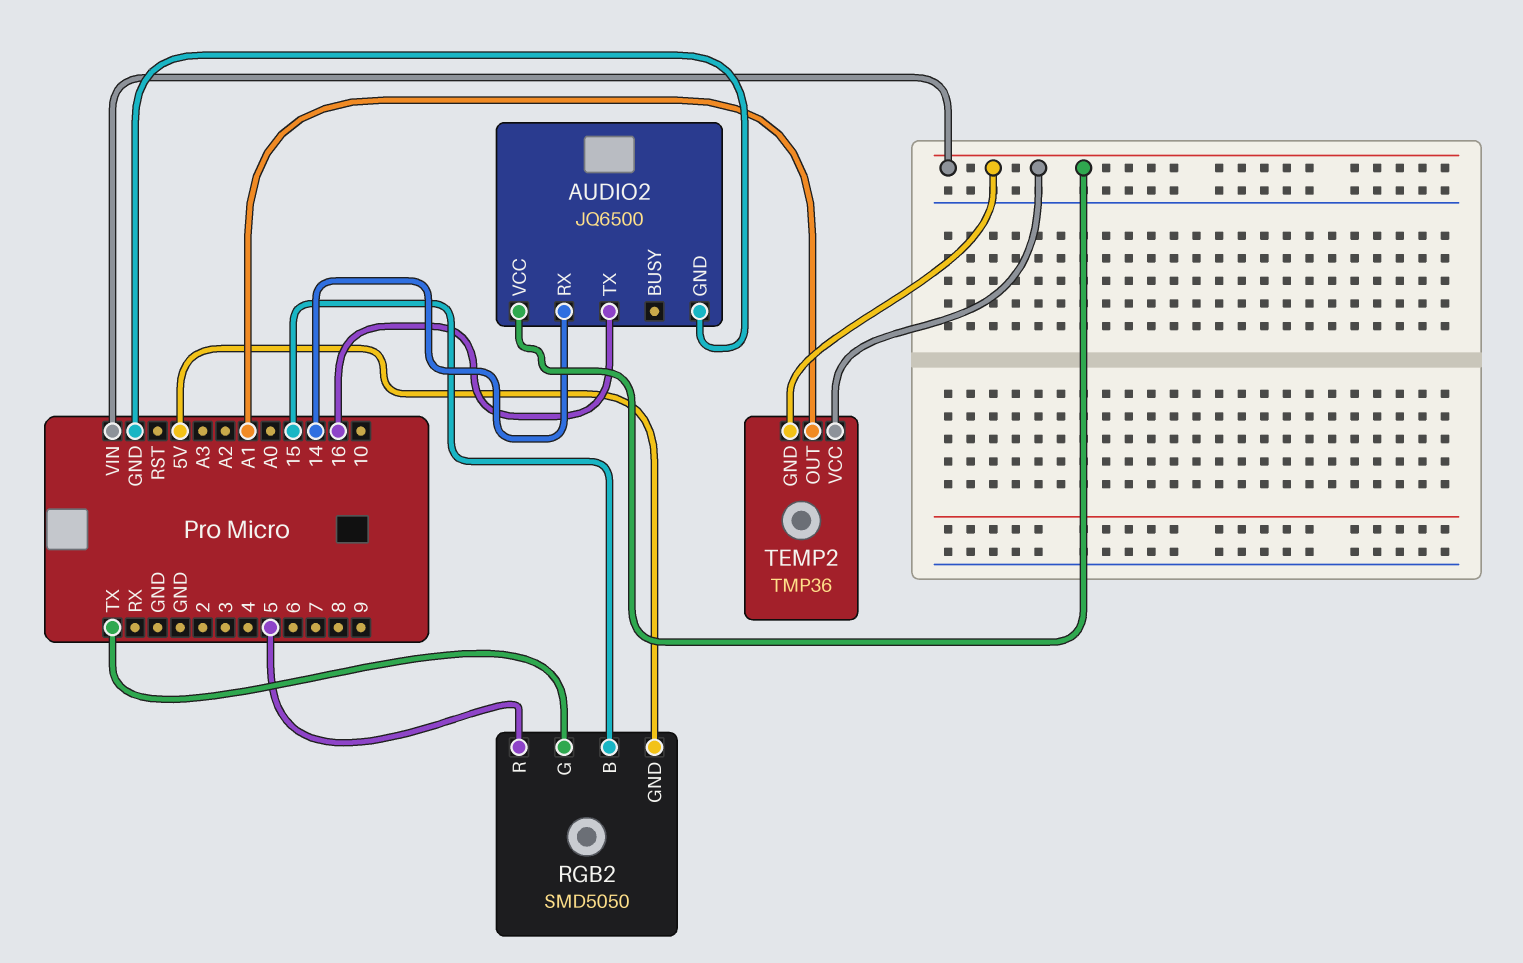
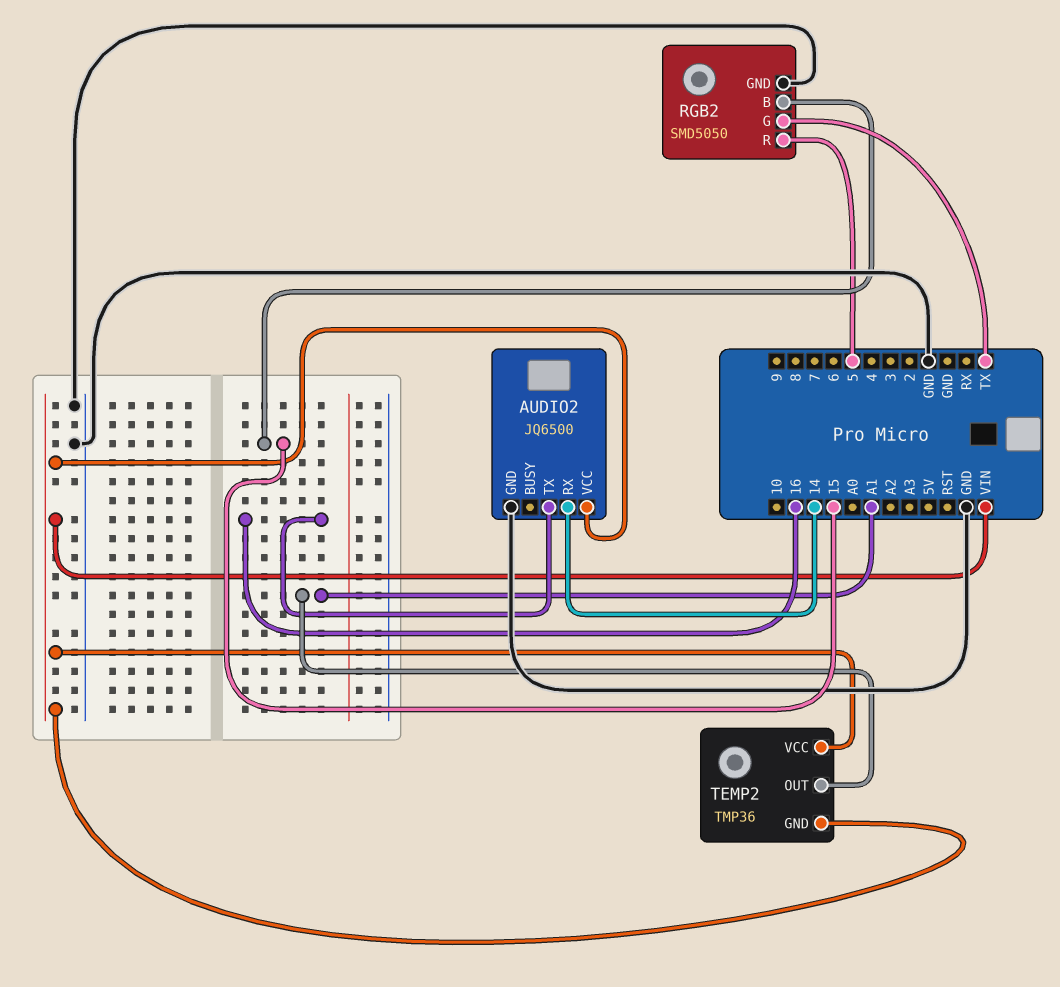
RGB2 pin GND: 5V -> GND

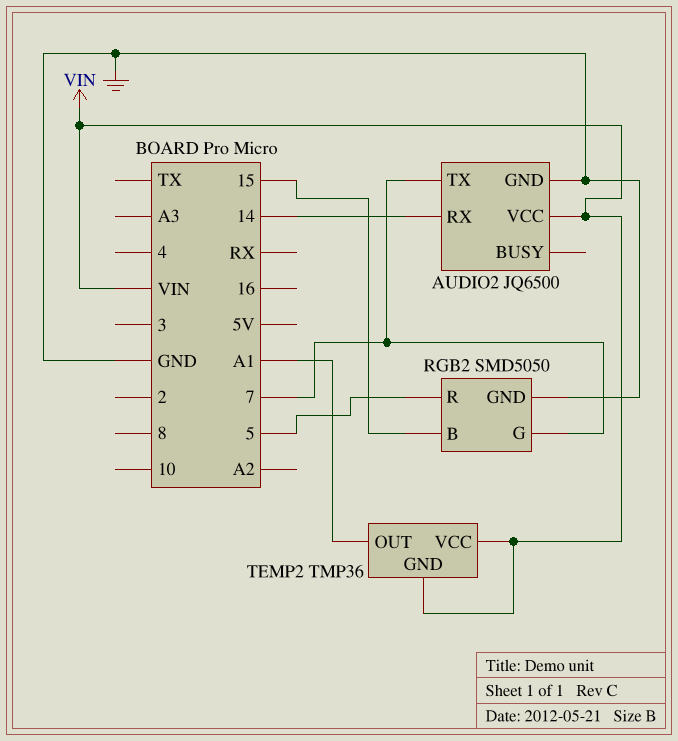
AUDIO2 pin TX: 16 -> 7
RGB2 pin G: TX -> 7

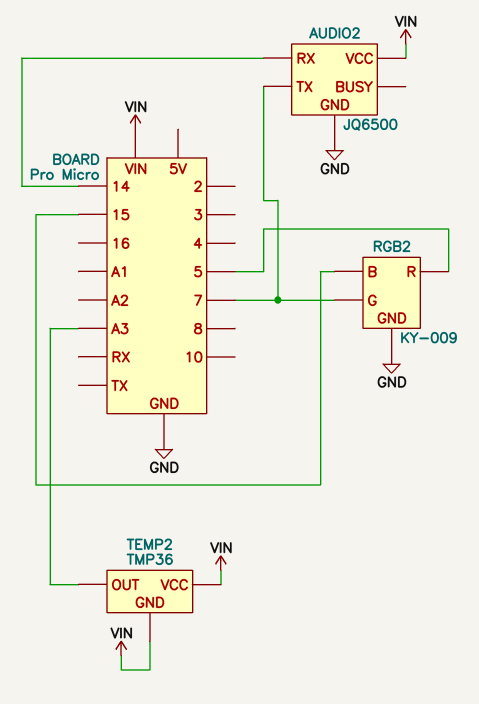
RGB2: SMD5050 -> KY-009
TEMP2 pin OUT: A1 -> A3

